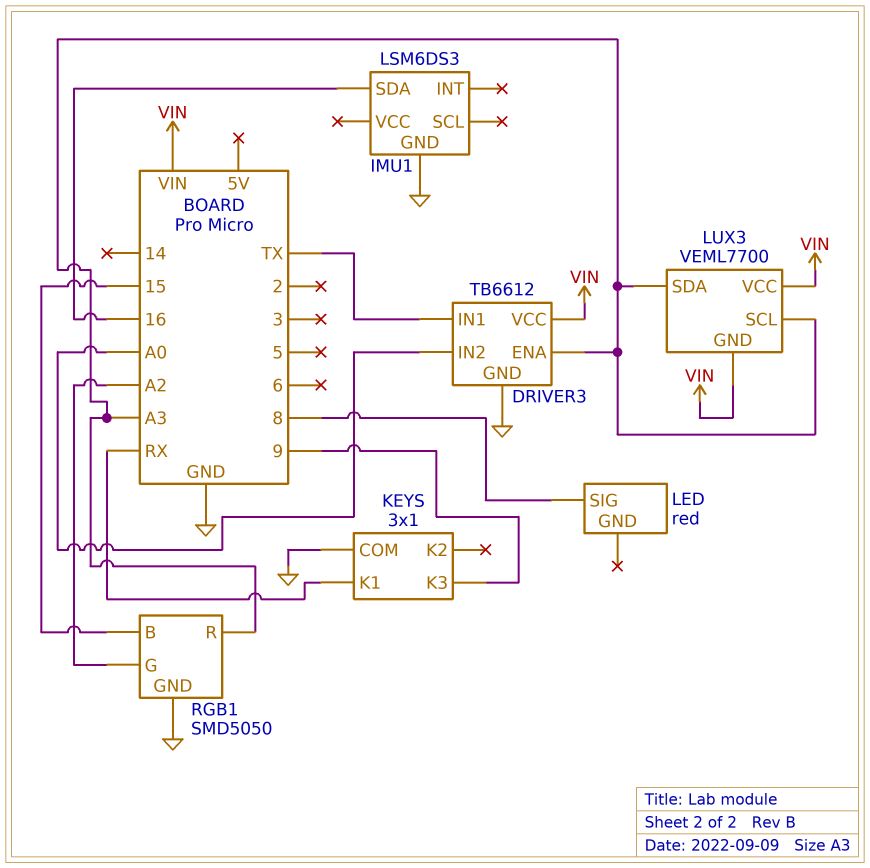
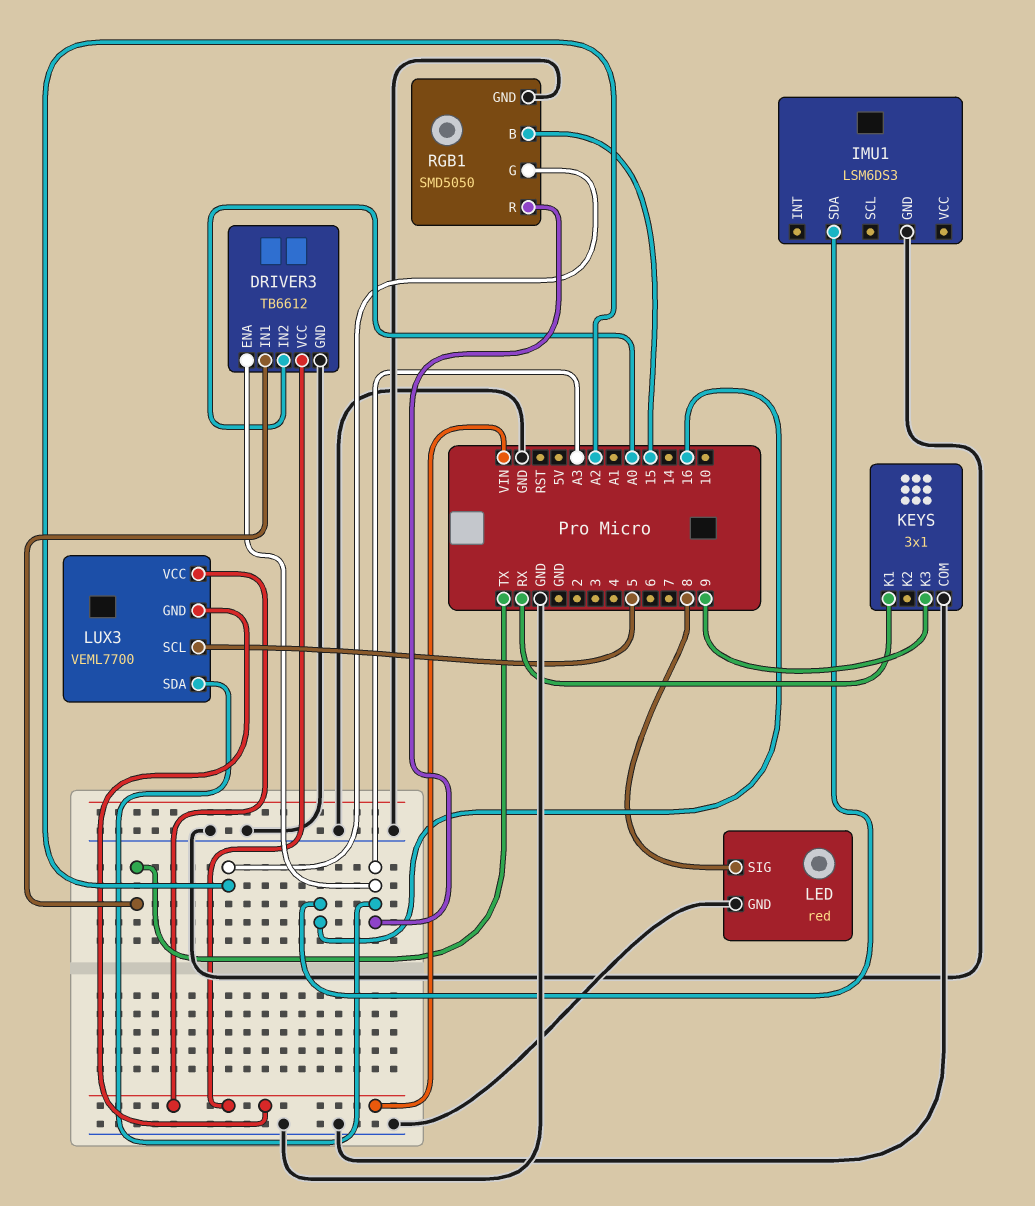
LED pin GND: none -> GND
LUX3 pin SCL: A3 -> 5

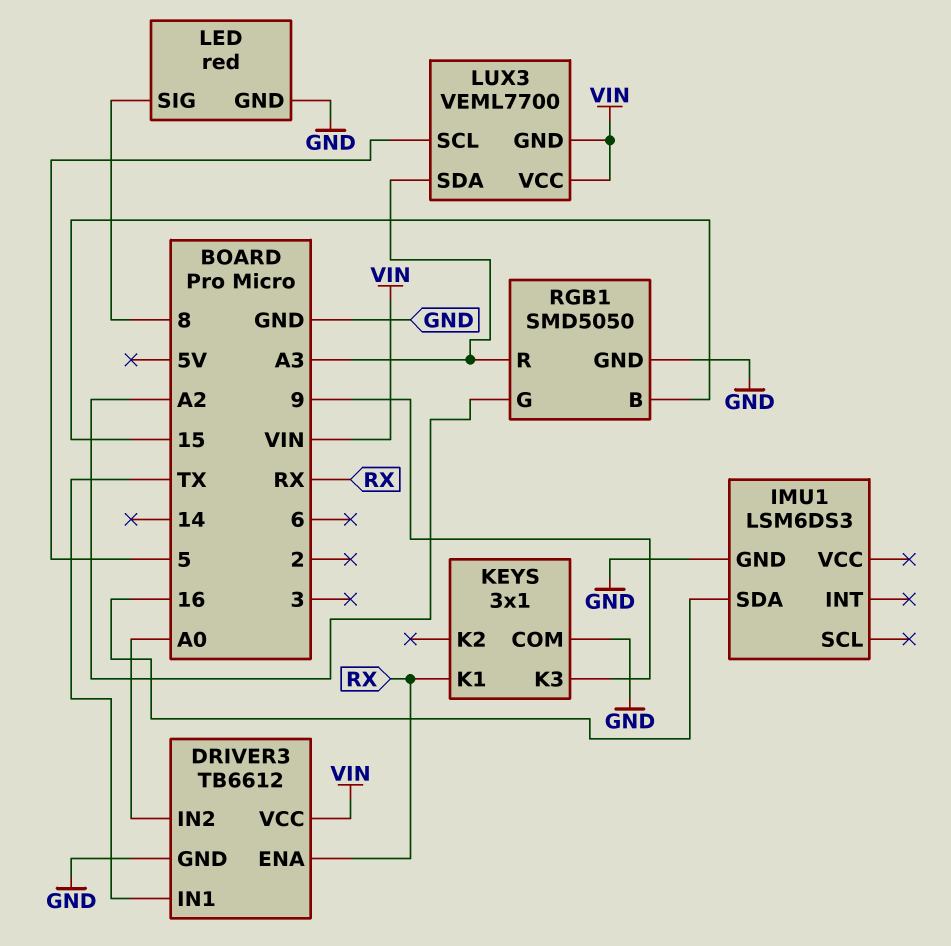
DRIVER3 pin ENA: A3 -> RX

